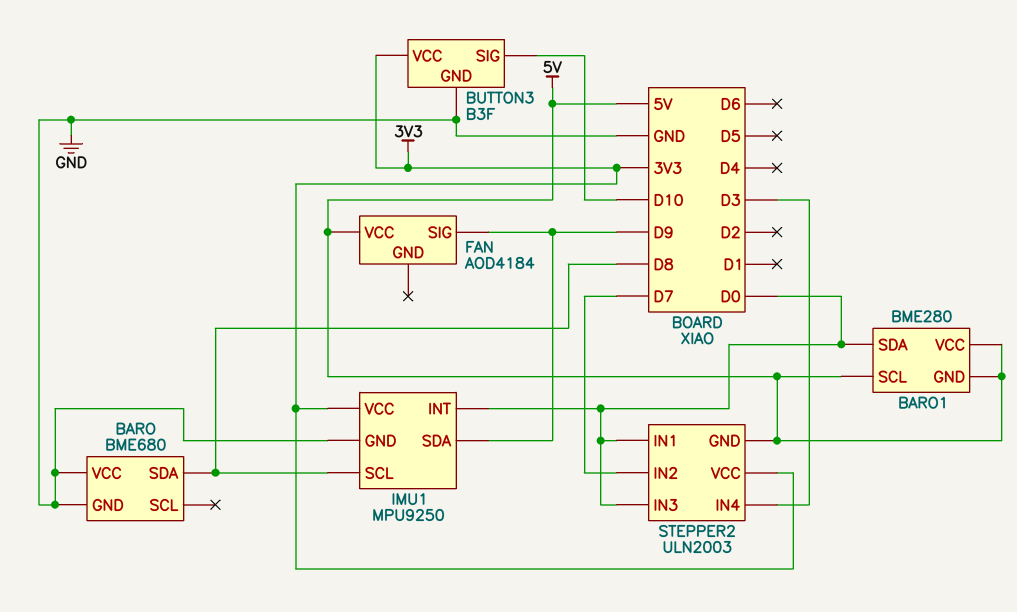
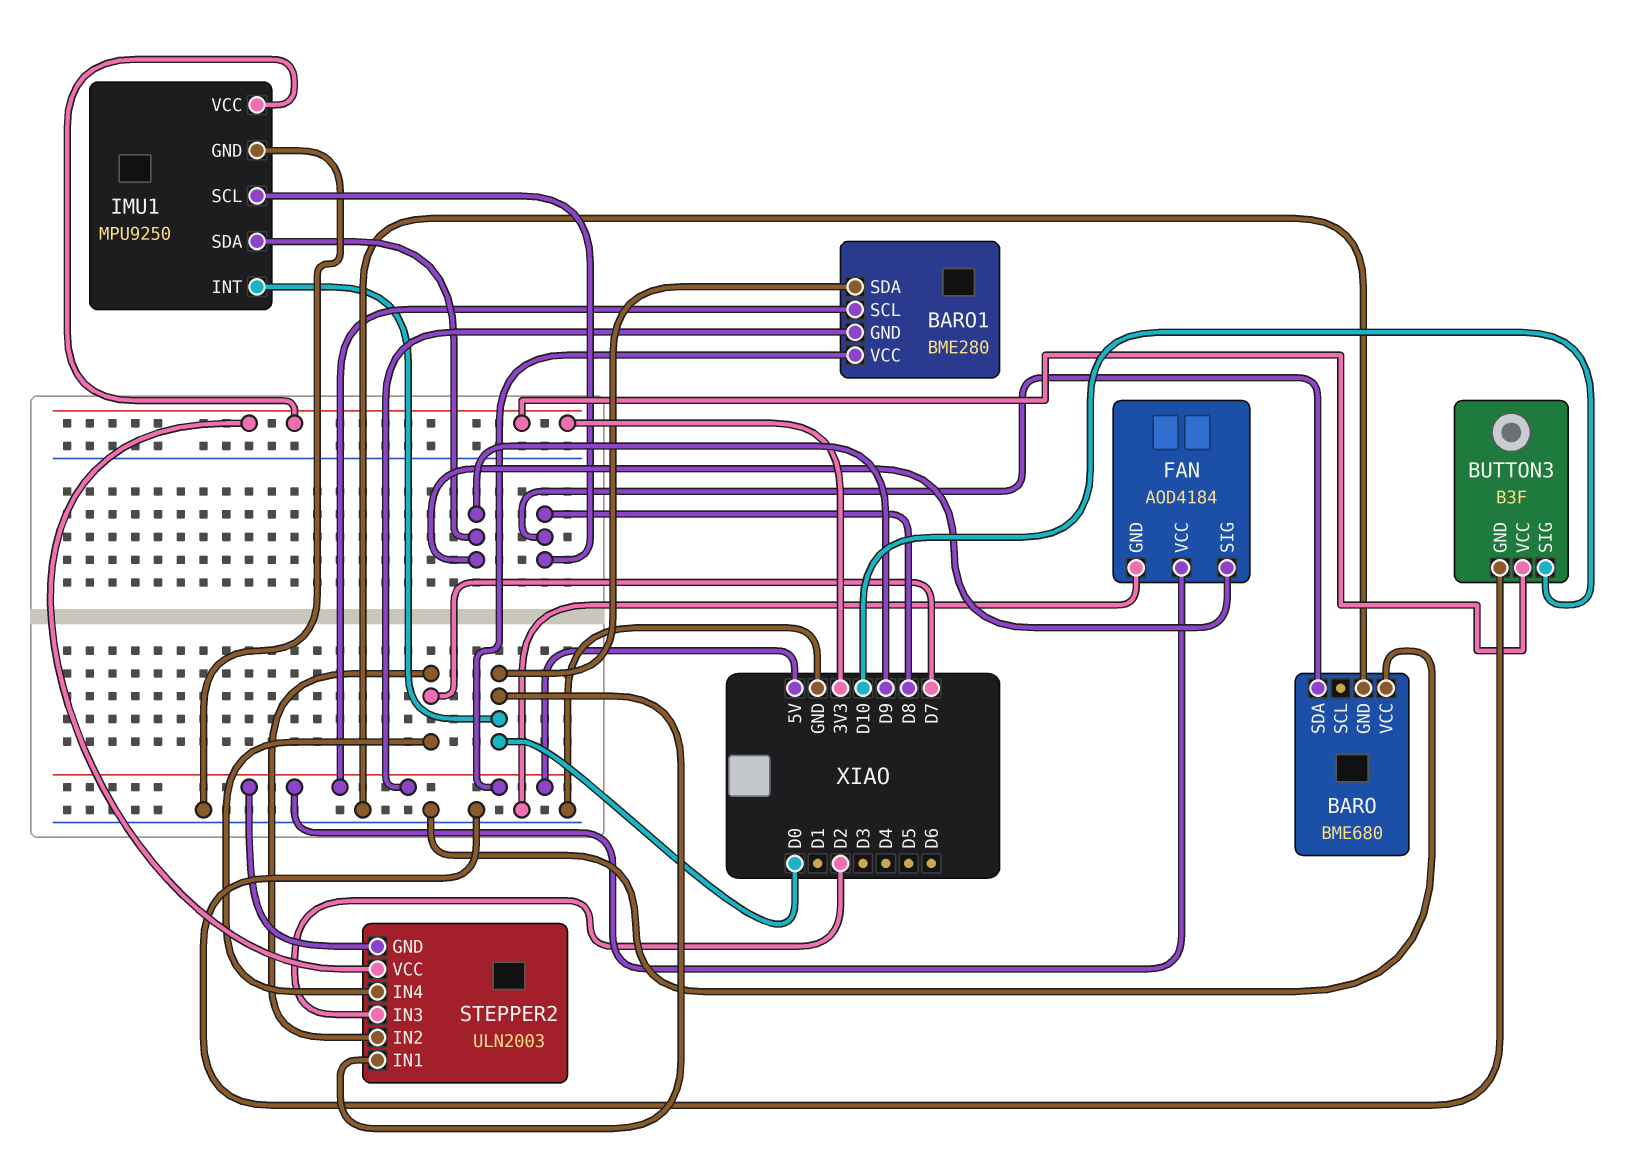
FAN pin GND: none -> GND
STEPPER2 pin IN3: D0 -> D2
STEPPER2 pin IN4: D3 -> D7

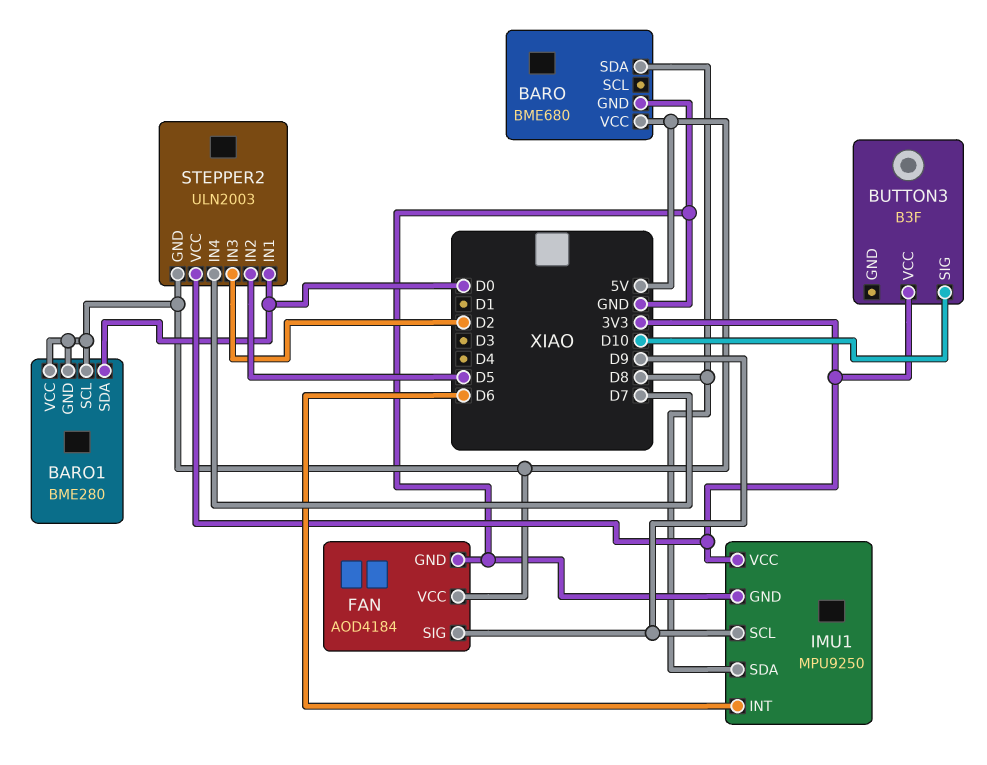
BARO pin VCC: GND -> 5V
BUTTON3 pin GND: GND -> none
IMU1 pin INT: D0 -> D6
IMU1 pin SCL: D8 -> D9
IMU1 pin SDA: D9 -> D8
STEPPER2 pin IN2: D7 -> D5

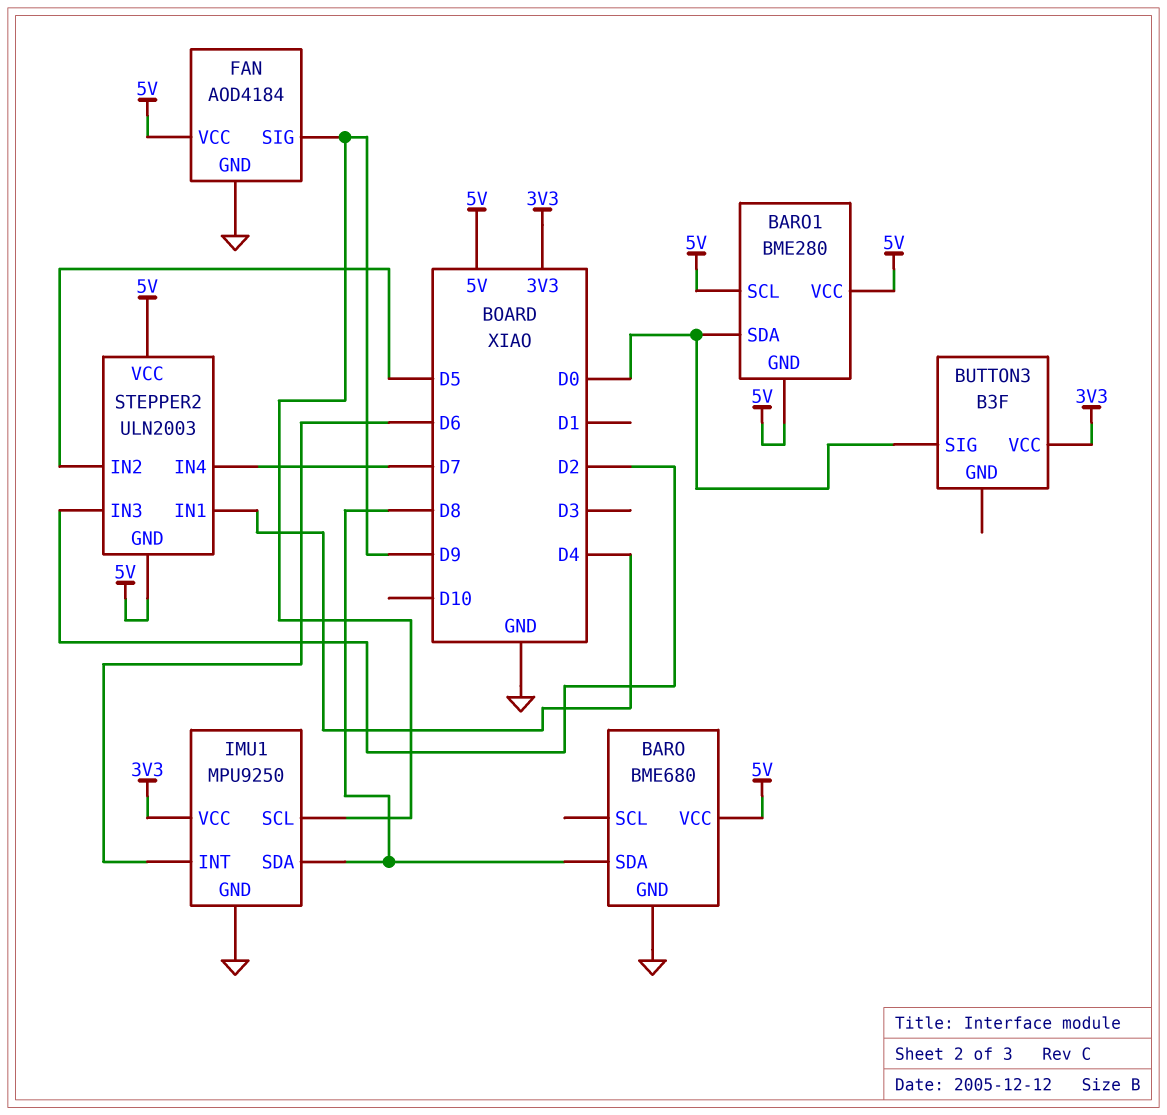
BUTTON3 pin SIG: D10 -> D0
STEPPER2 pin IN1: D0 -> D4
STEPPER2 pin VCC: 3V3 -> 5V

